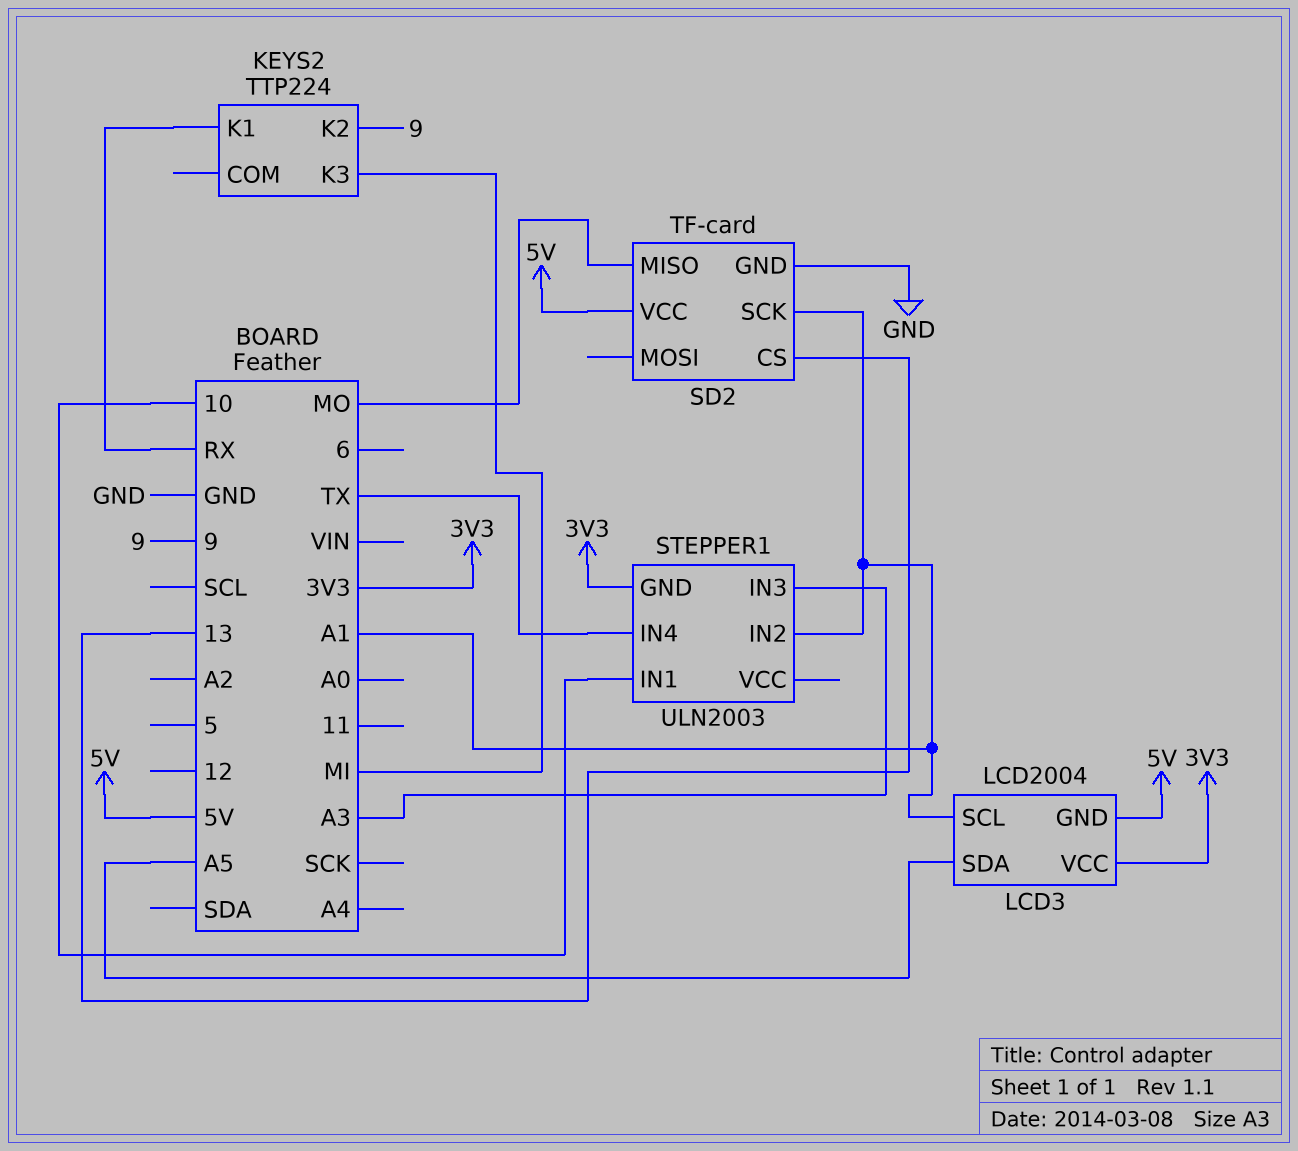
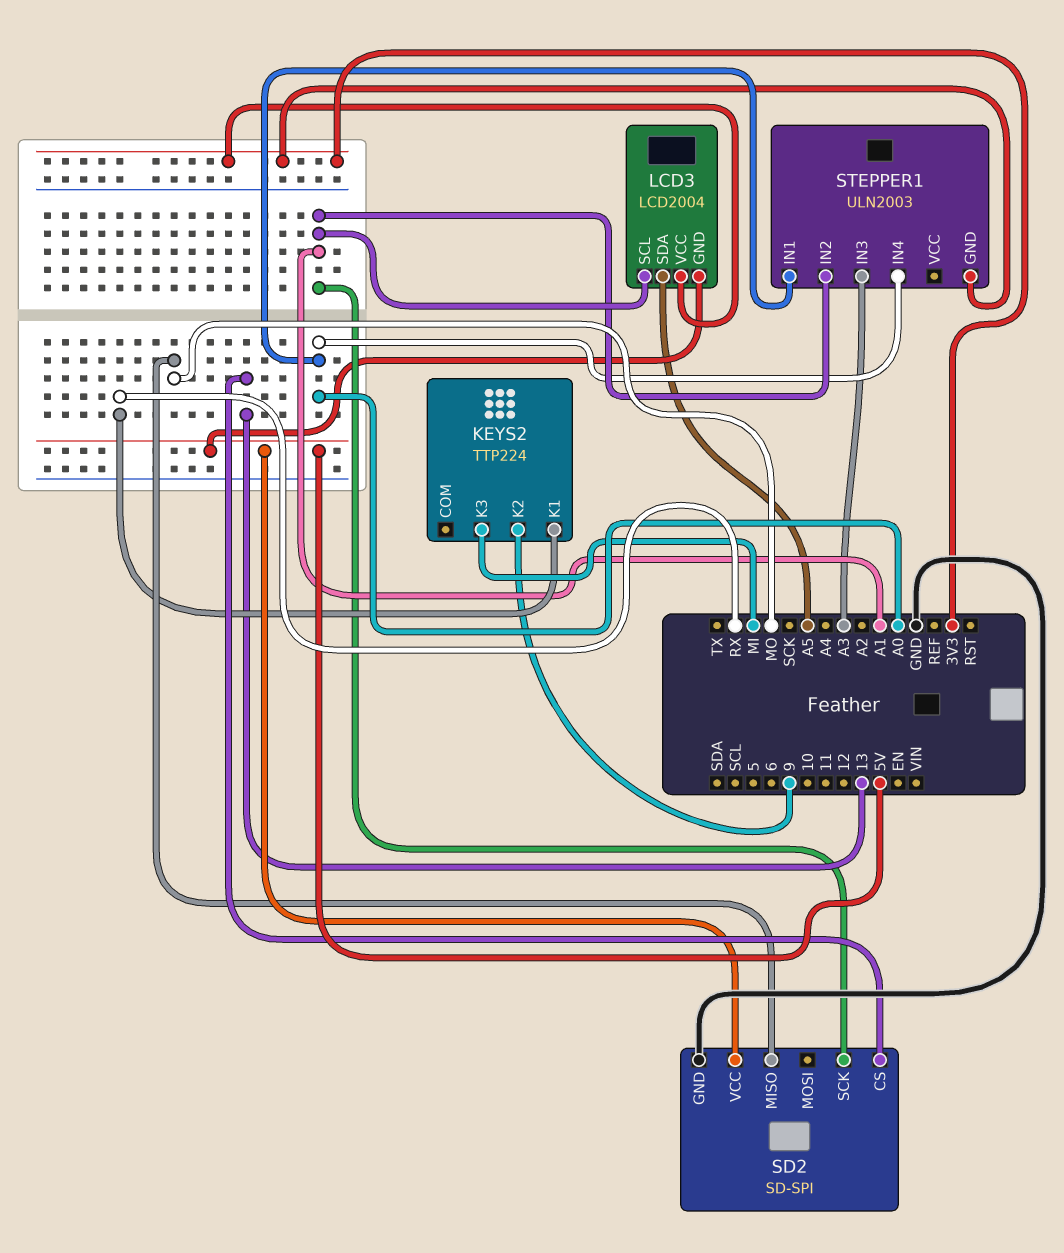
SD2: TF-card -> SD-SPI
STEPPER1 pin IN1: 10 -> A0
STEPPER1 pin IN4: TX -> A0

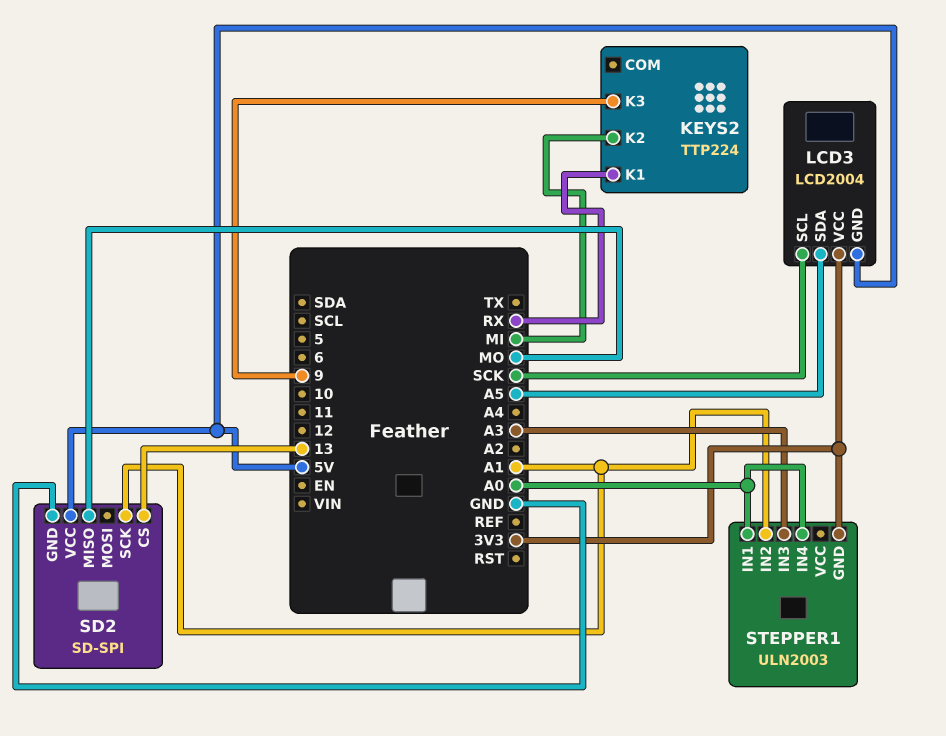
KEYS2 pin K2: 9 -> MI
KEYS2 pin K3: MI -> 9
LCD3 pin SCL: A1 -> SCK

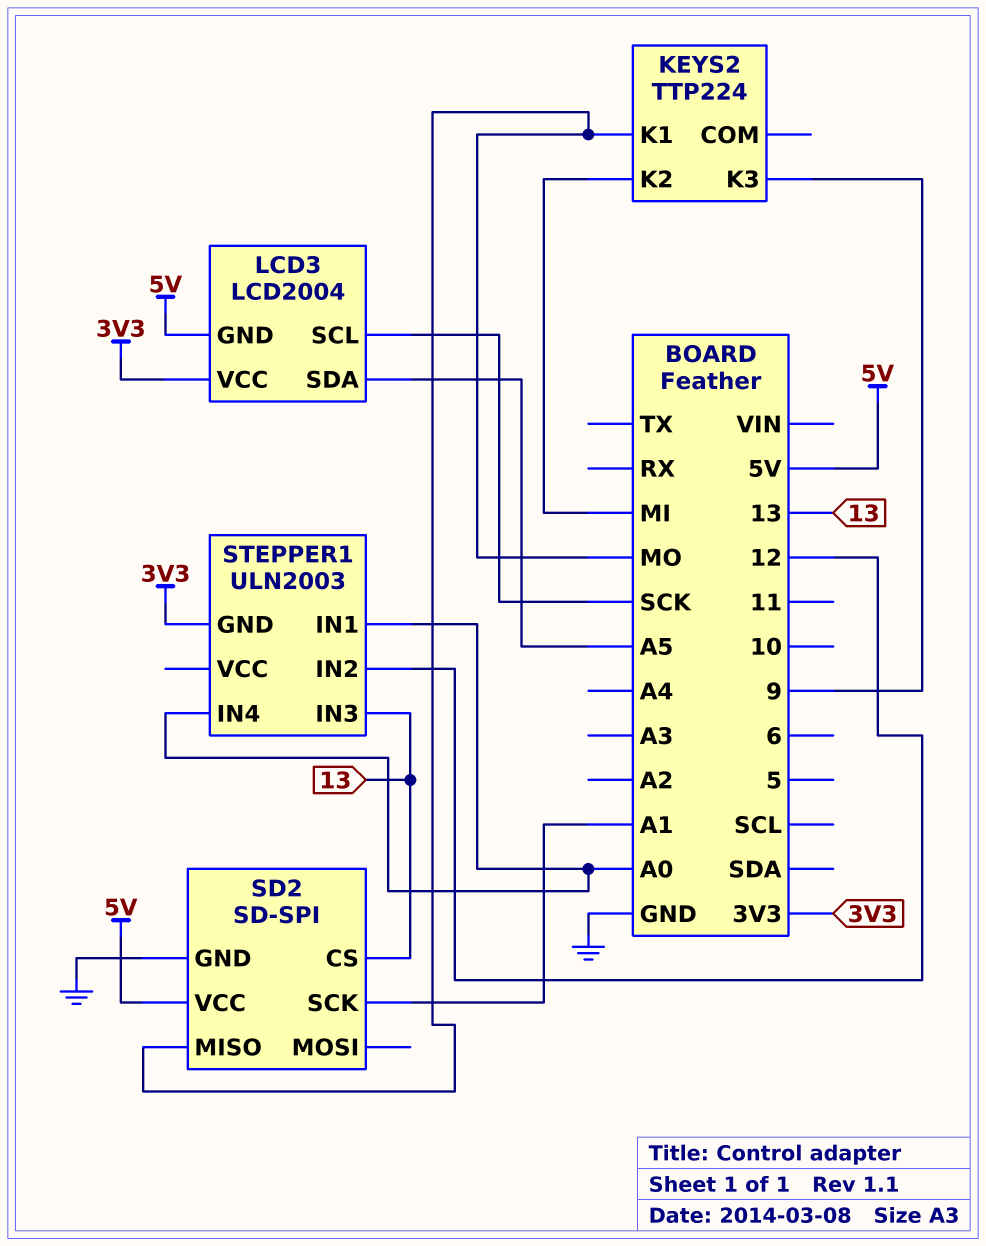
KEYS2 pin K1: RX -> MO
STEPPER1 pin IN2: A1 -> 12
STEPPER1 pin IN3: A3 -> 13

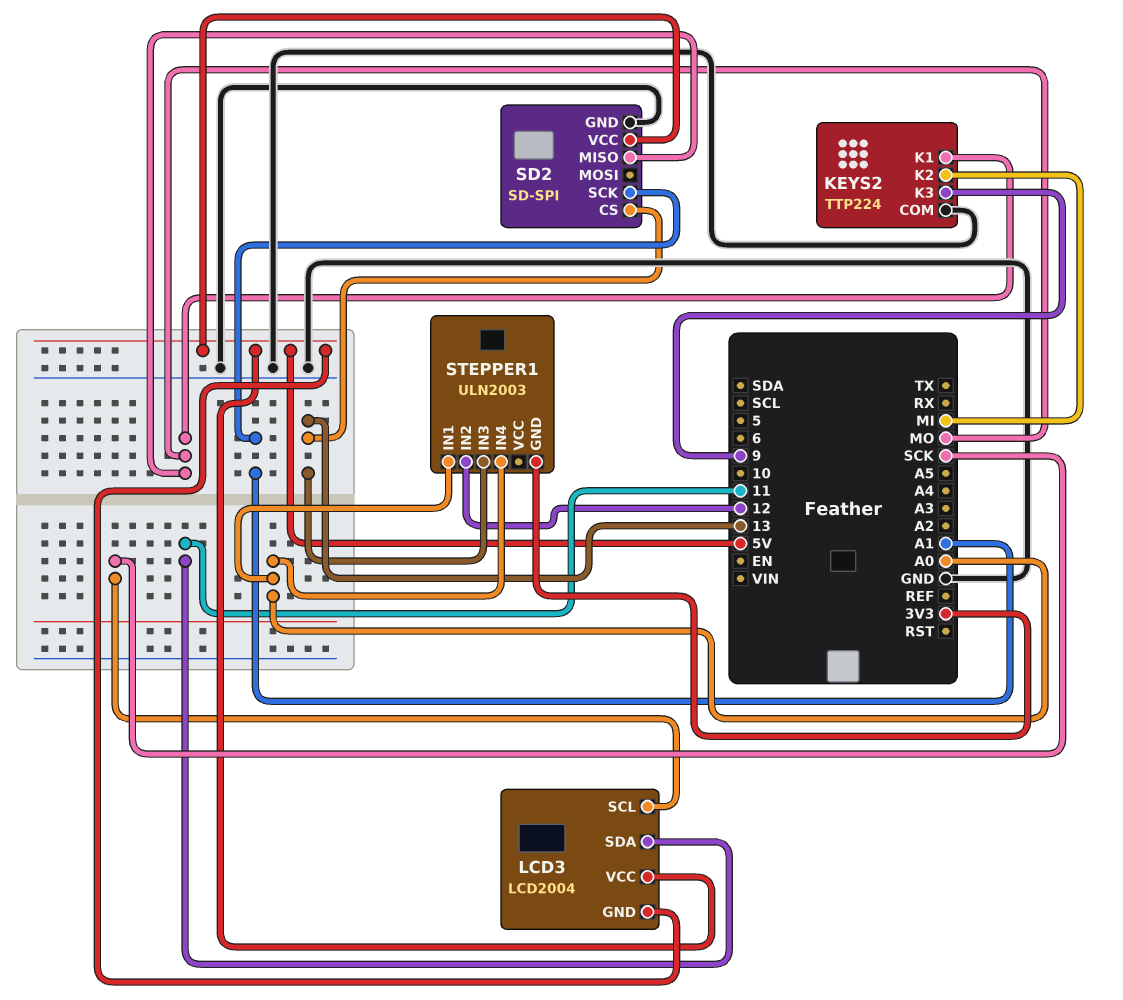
KEYS2 pin COM: none -> GND
LCD3 pin SDA: A5 -> 11
LCD3 pin VCC: 3V3 -> 5V

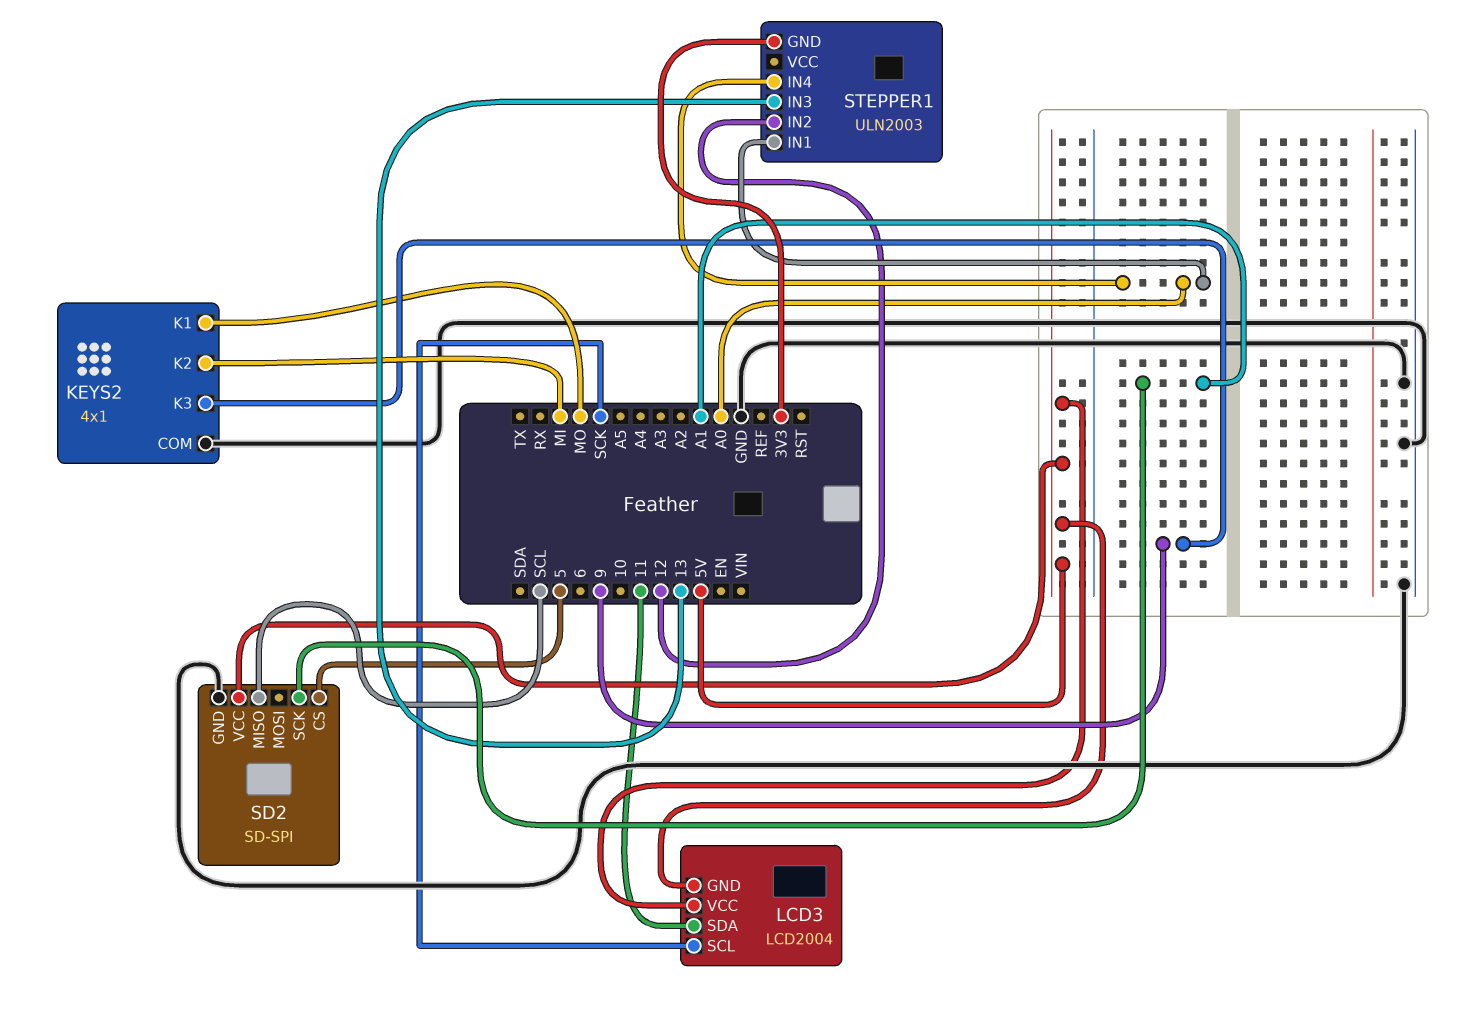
KEYS2: TTP224 -> 4x1
SD2 pin CS: 13 -> 5
SD2 pin MISO: MO -> SCL

